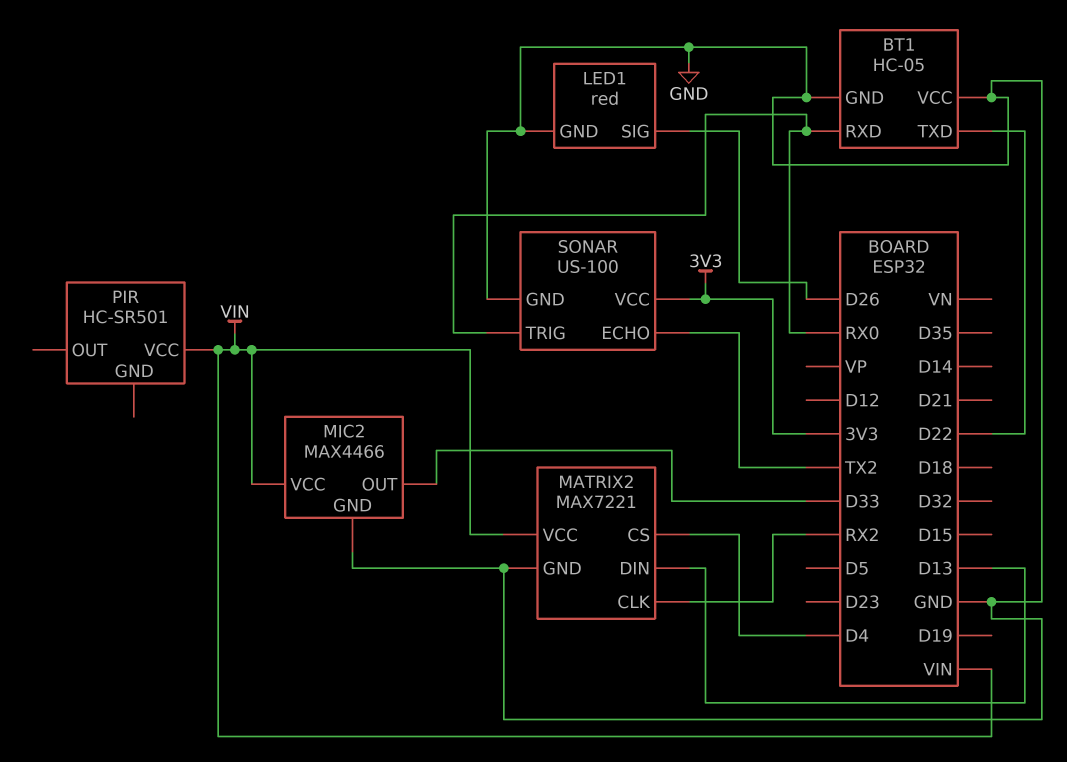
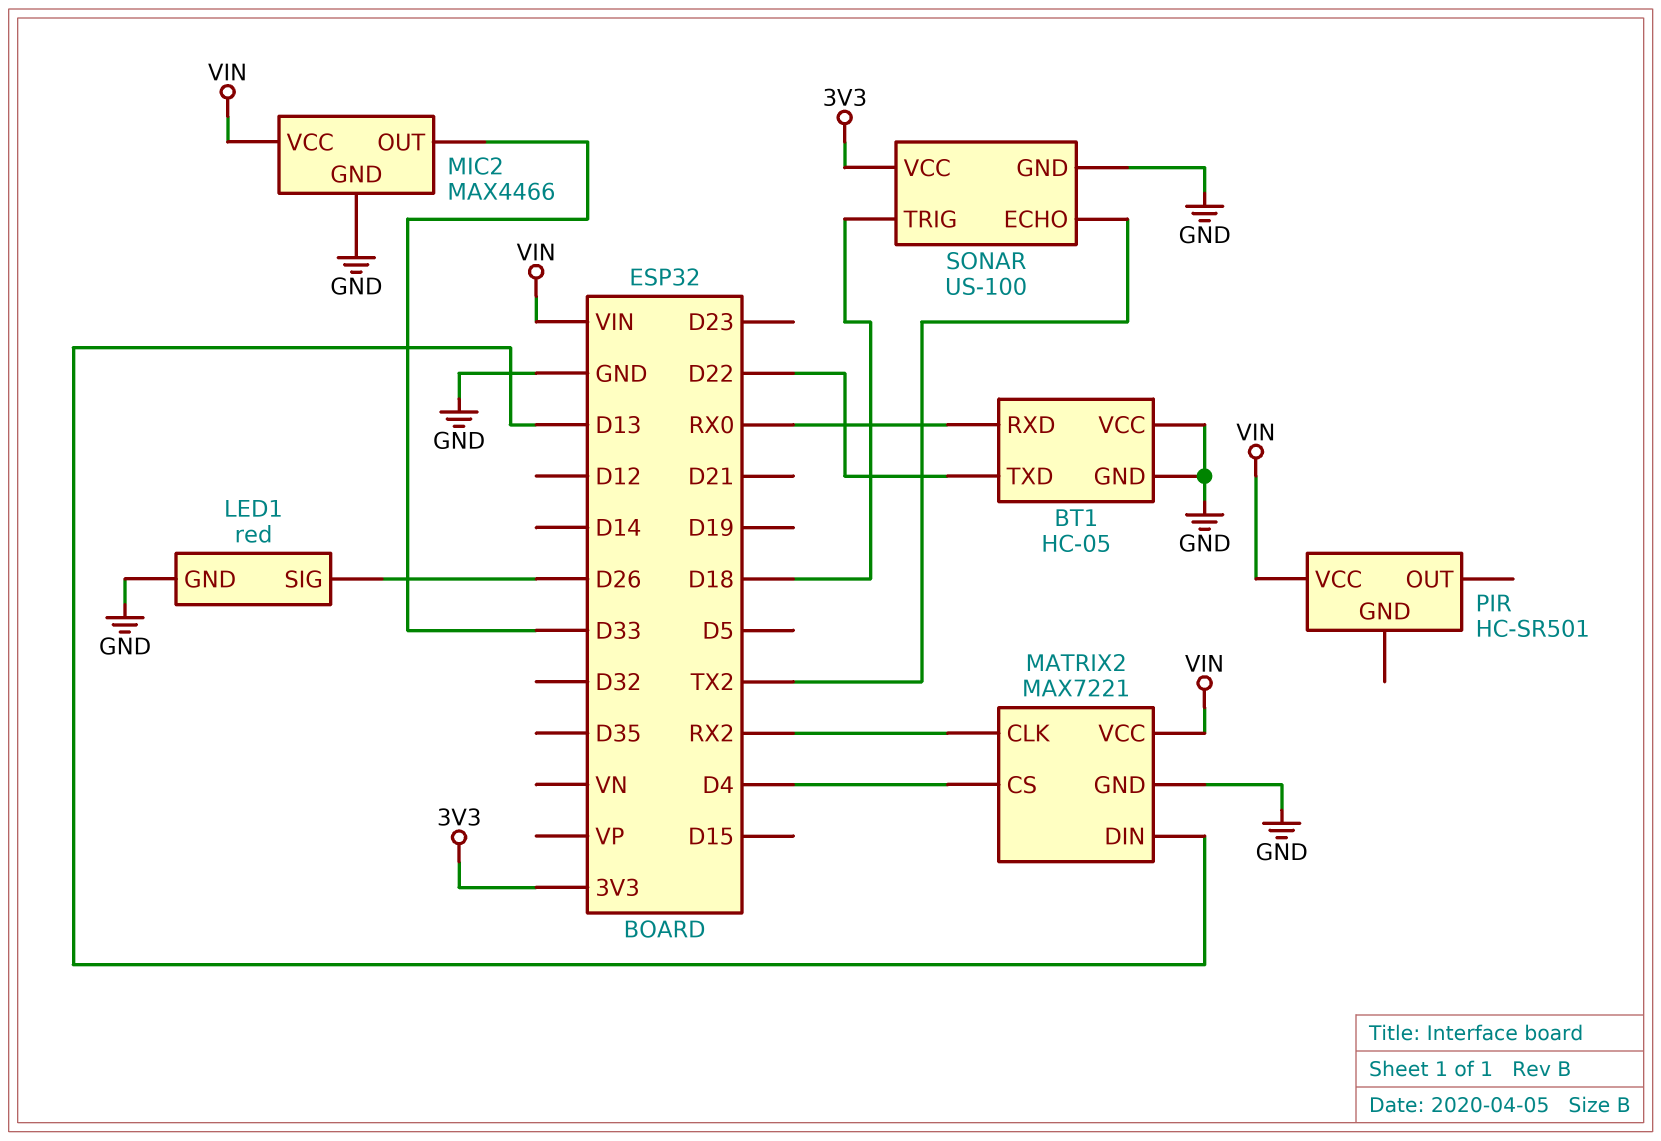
SONAR pin TRIG: RX0 -> D18

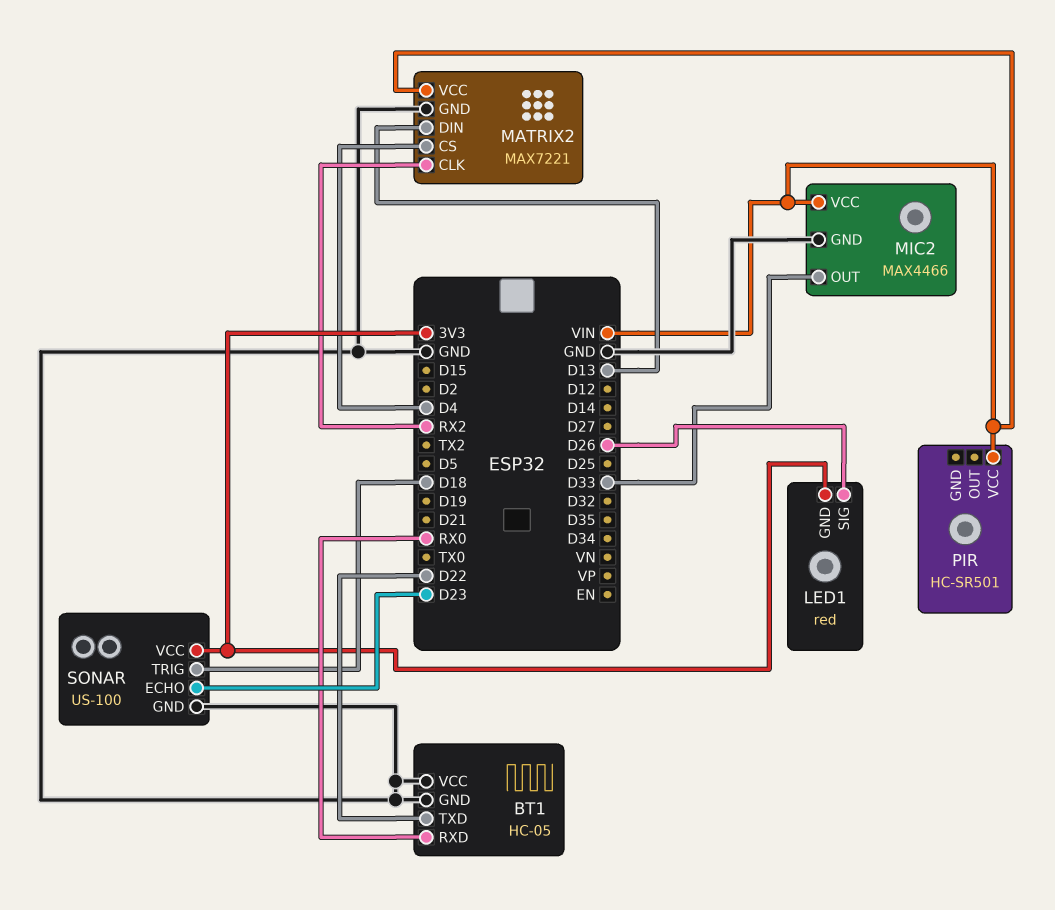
LED1 pin GND: GND -> 3V3
SONAR pin ECHO: TX2 -> D23

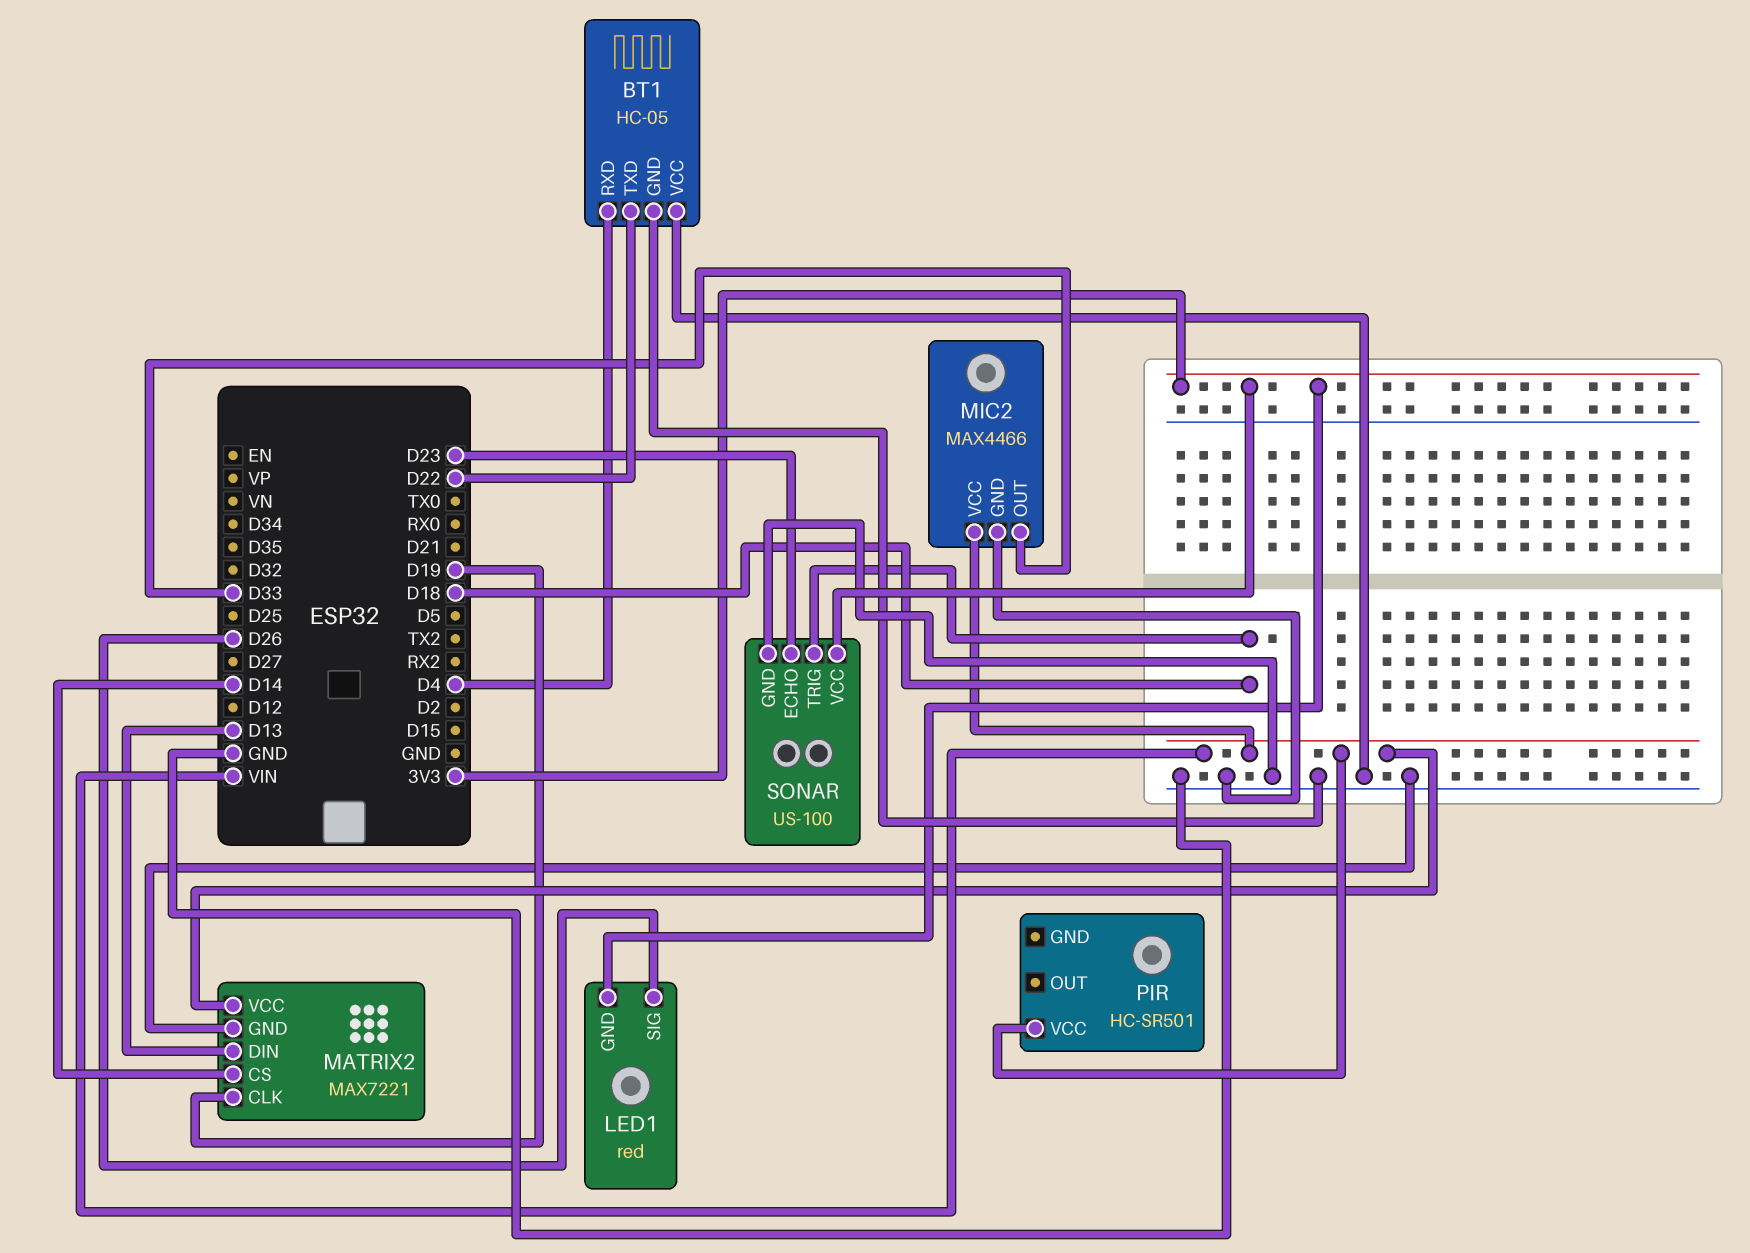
BT1 pin RXD: RX0 -> D4
MATRIX2 pin CLK: RX2 -> D19
MATRIX2 pin CS: D4 -> D14

